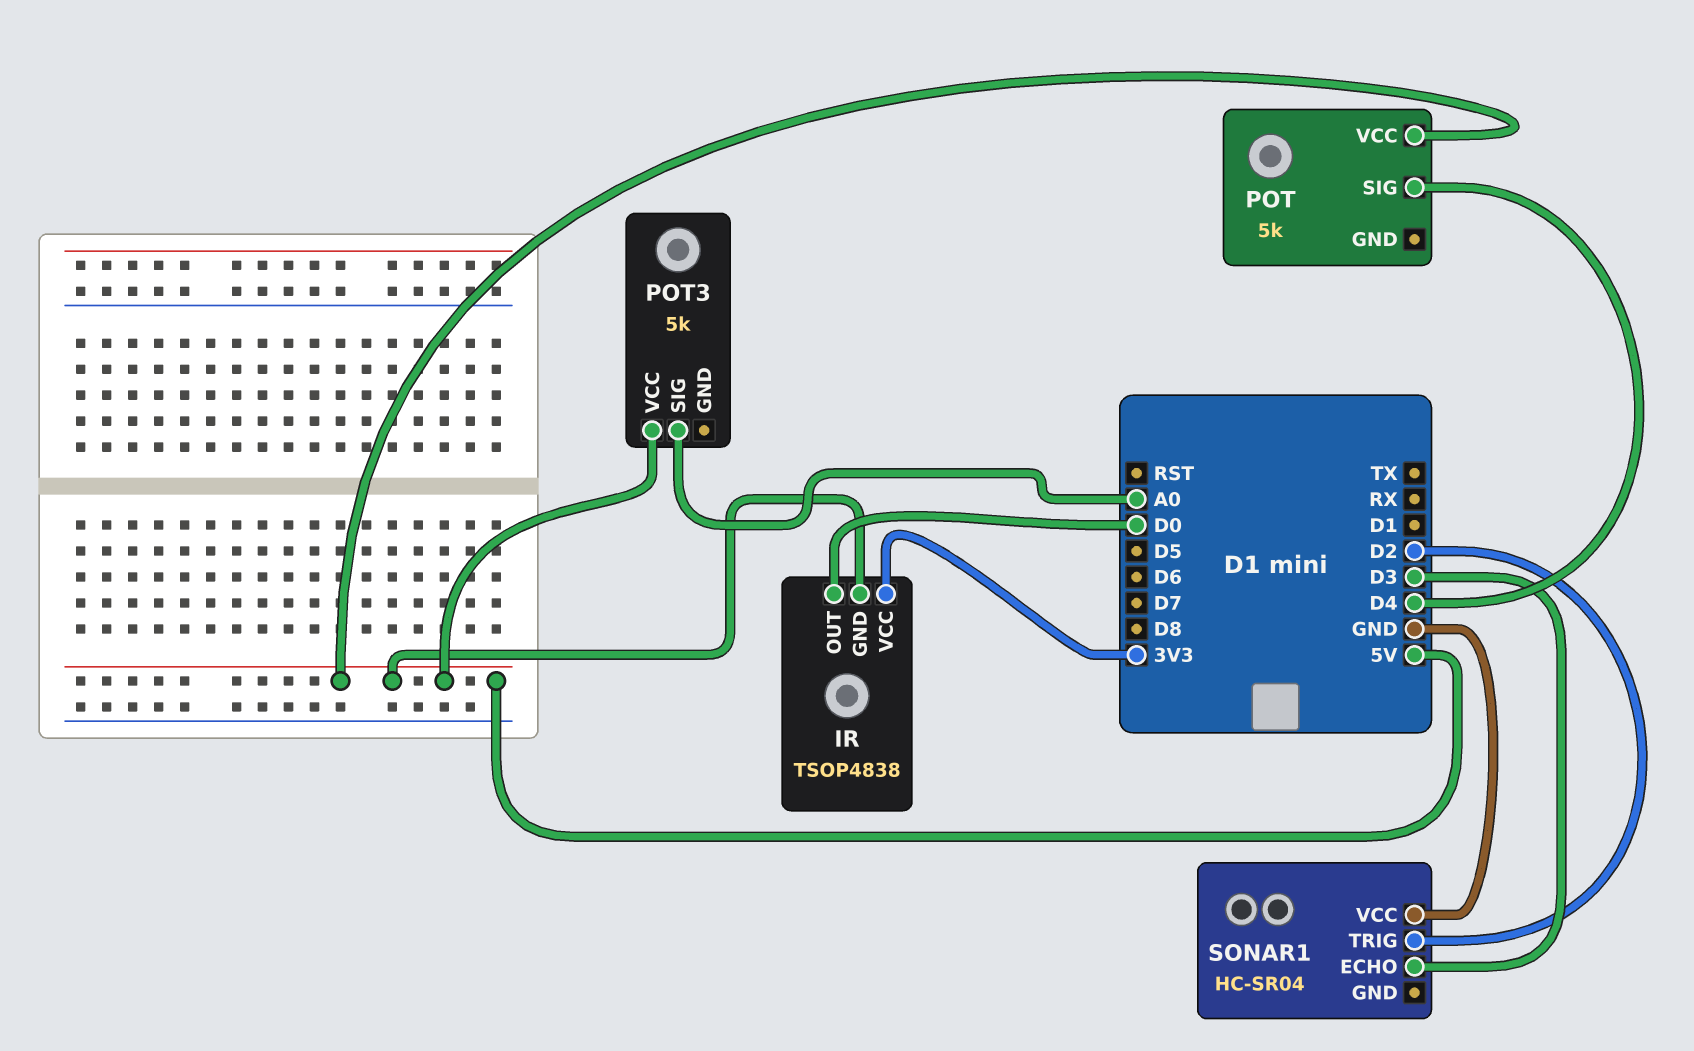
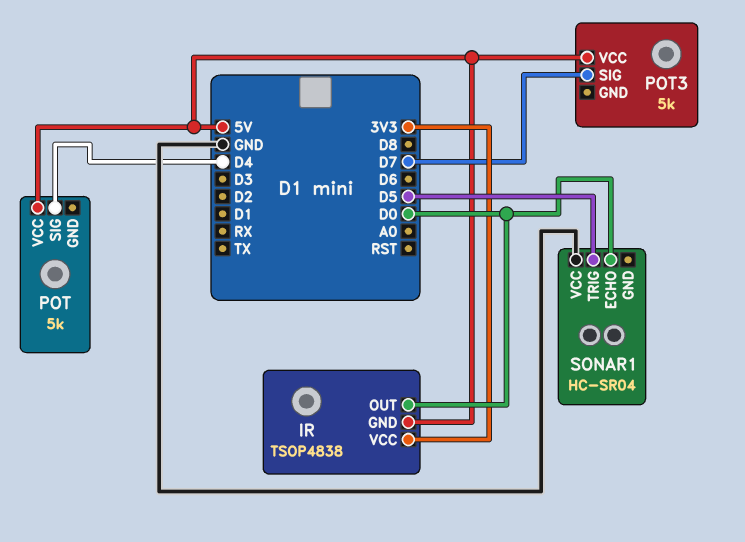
POT3 pin SIG: A0 -> D7
SONAR1 pin ECHO: D3 -> D0
SONAR1 pin TRIG: D2 -> D5

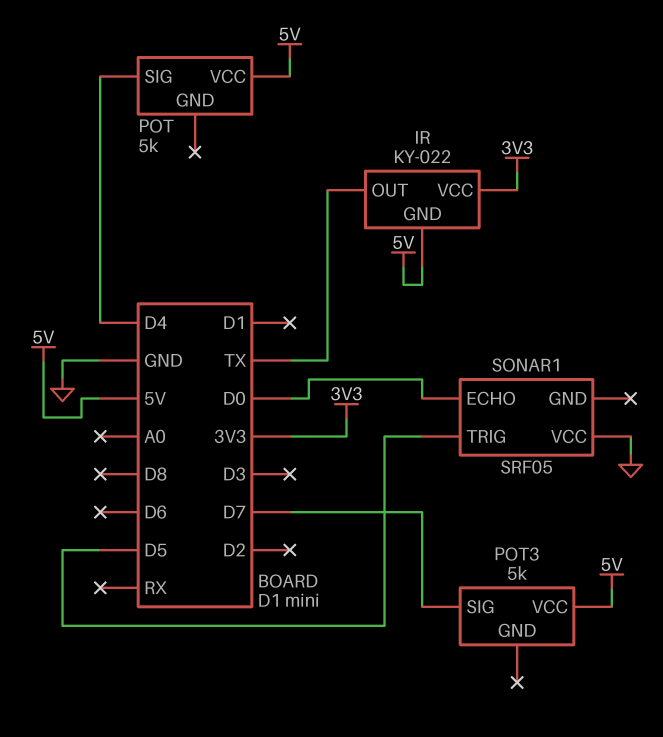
IR: TSOP4838 -> KY-022
IR pin OUT: D0 -> TX
SONAR1: HC-SR04 -> SRF05

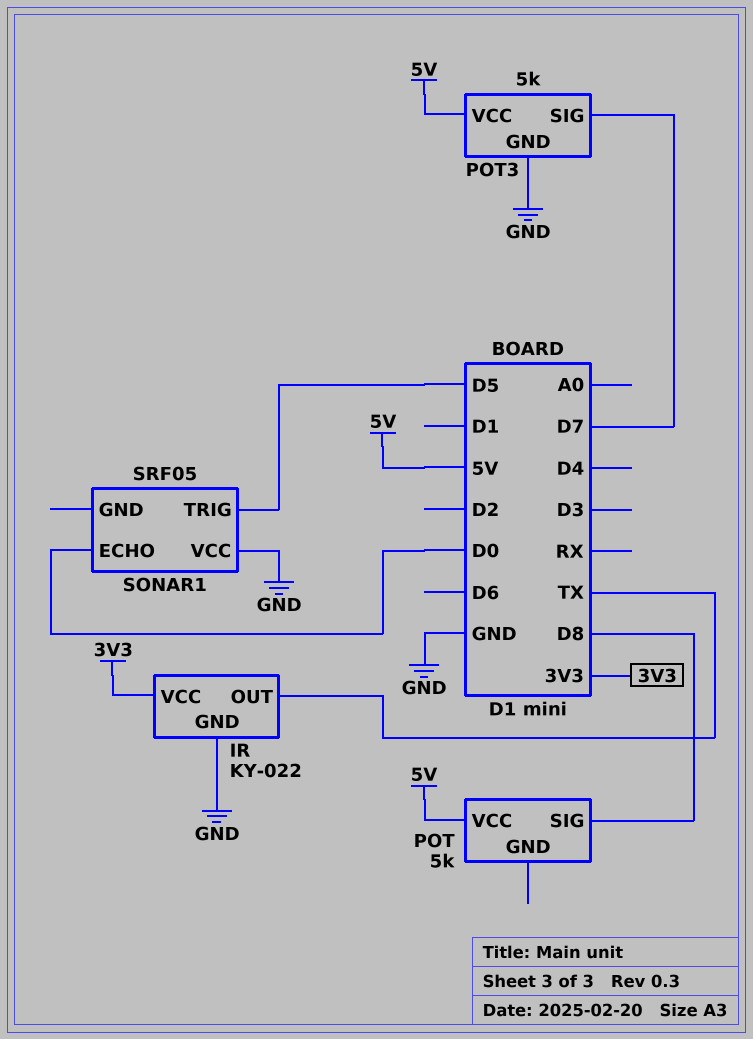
IR pin GND: 5V -> GND
POT pin SIG: D4 -> D8
POT3 pin GND: none -> GND

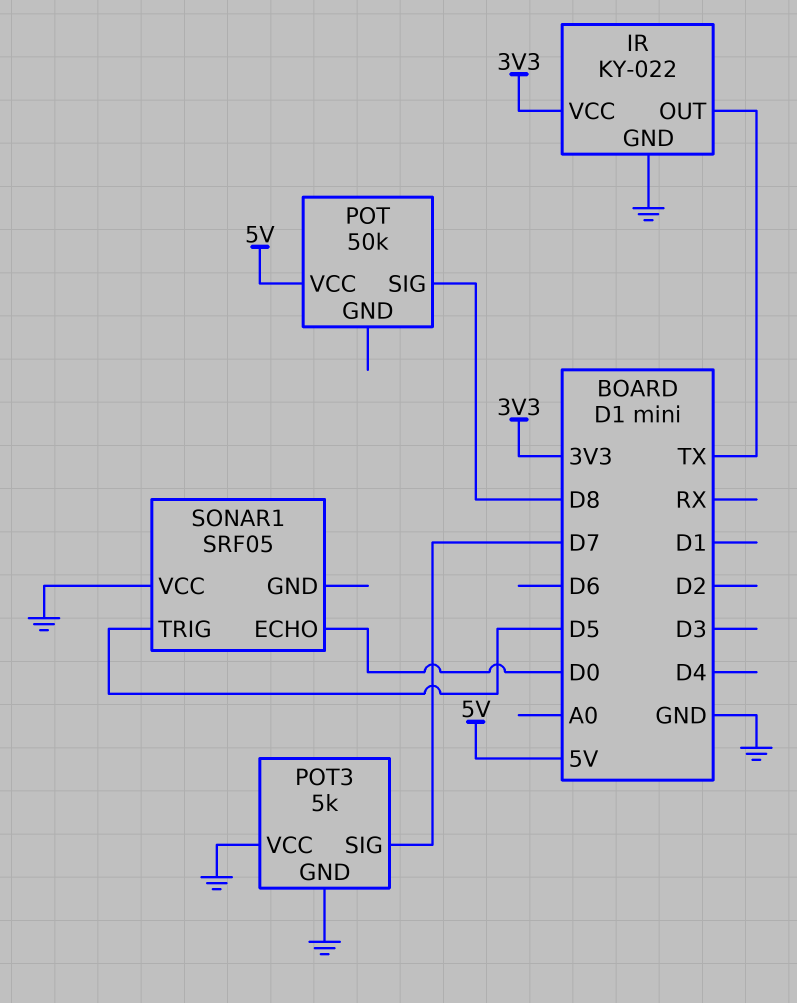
POT: 5k -> 50k
POT3 pin VCC: 5V -> GND

